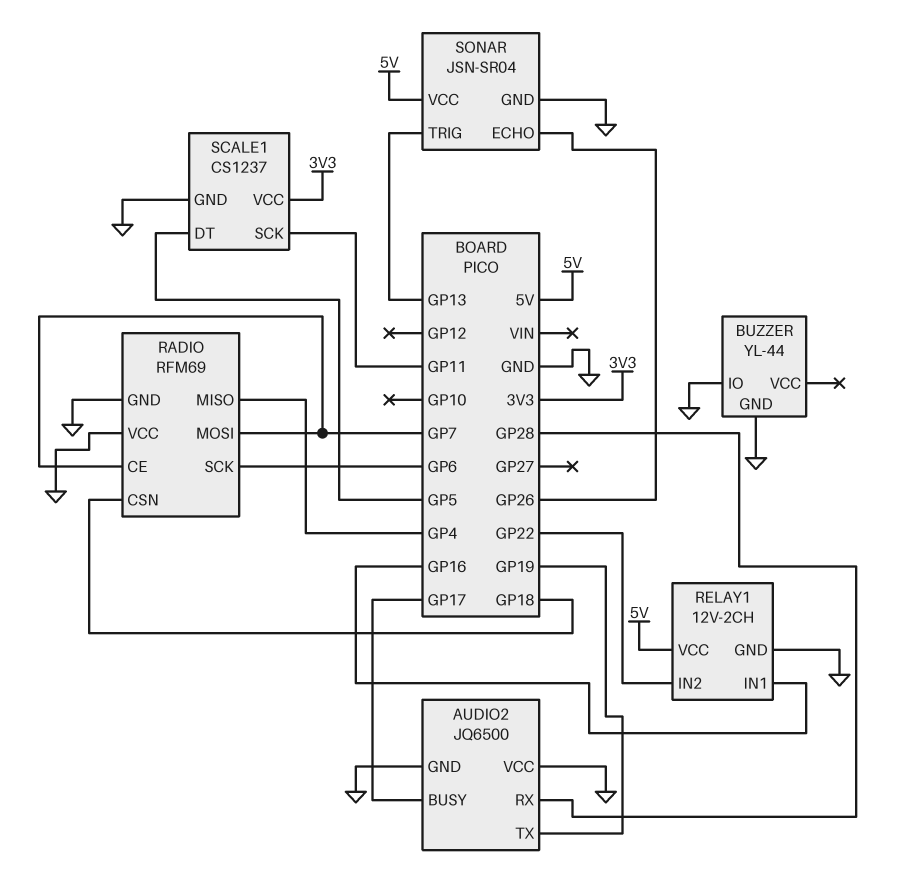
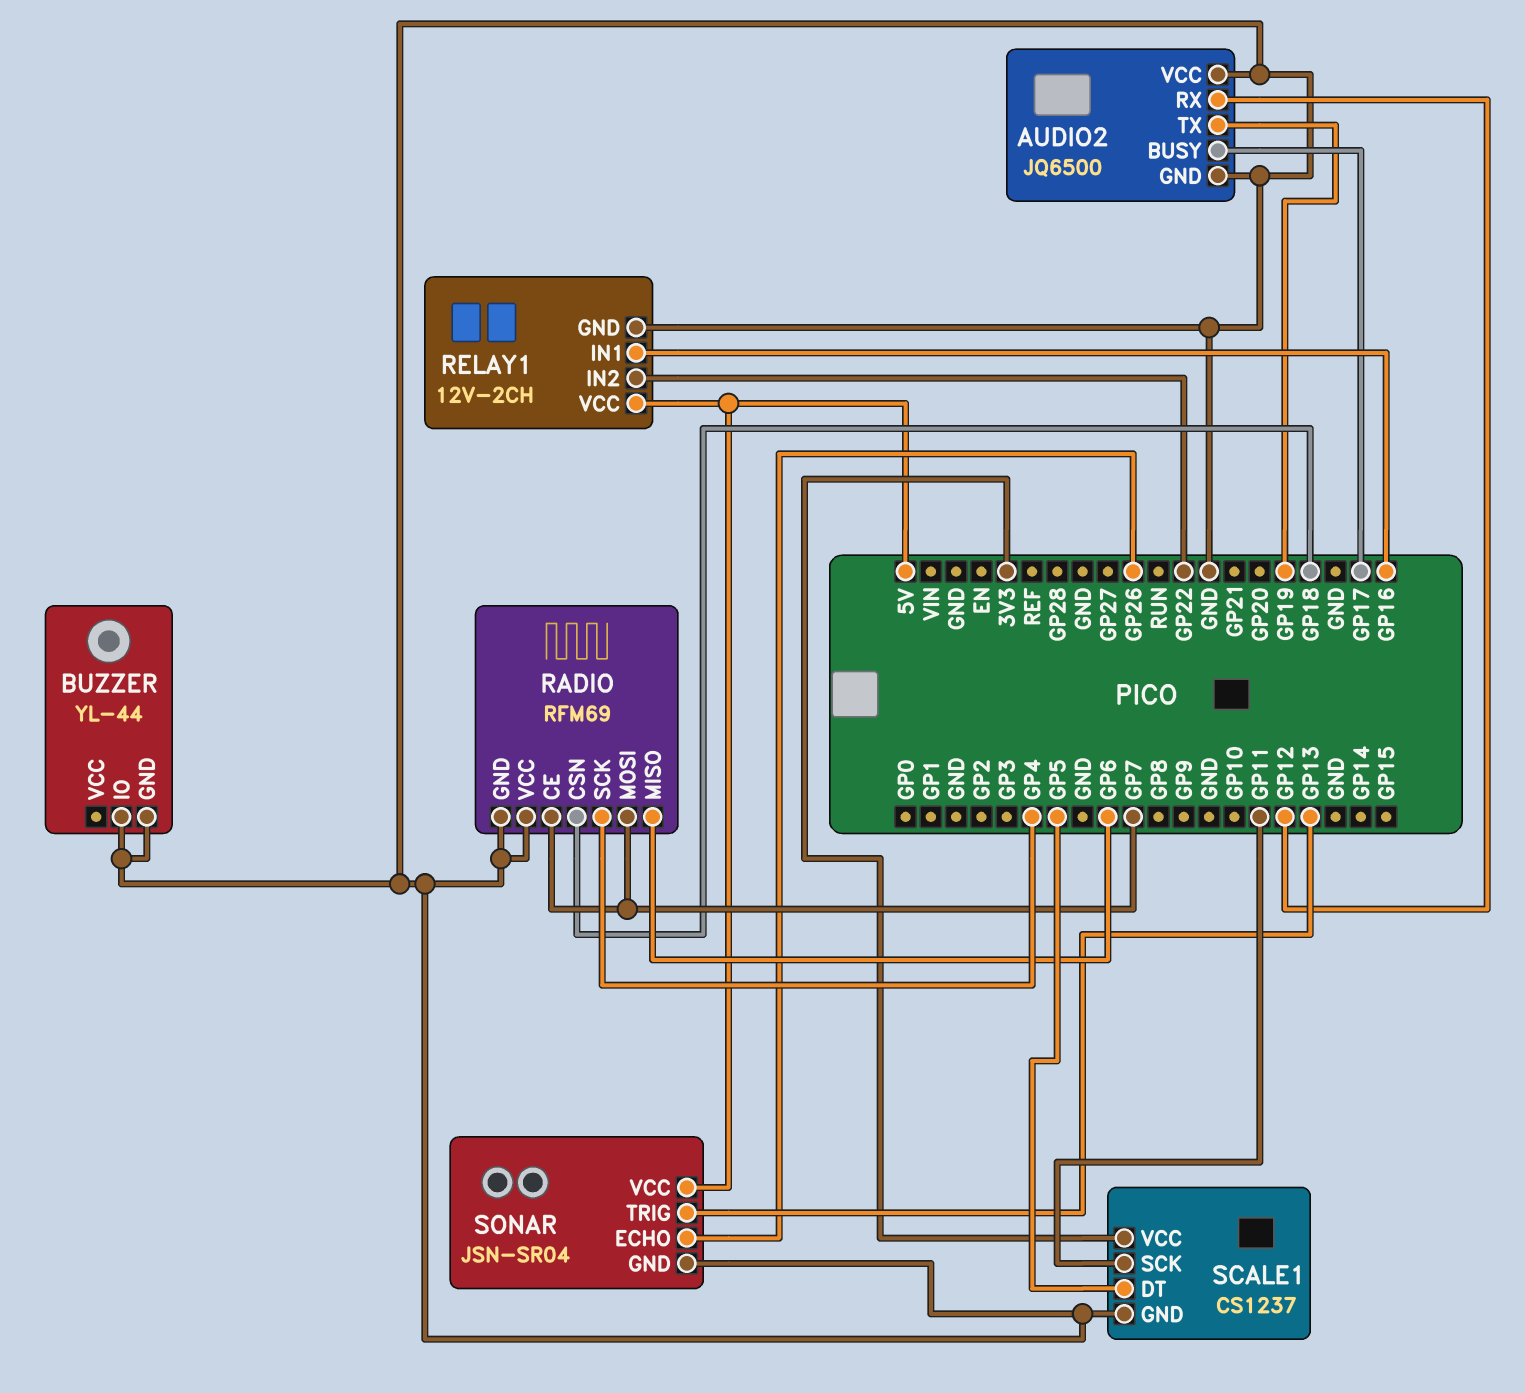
AUDIO2 pin RX: GP28 -> GP12
RADIO pin MISO: GP4 -> GP6
RADIO pin SCK: GP6 -> GP4

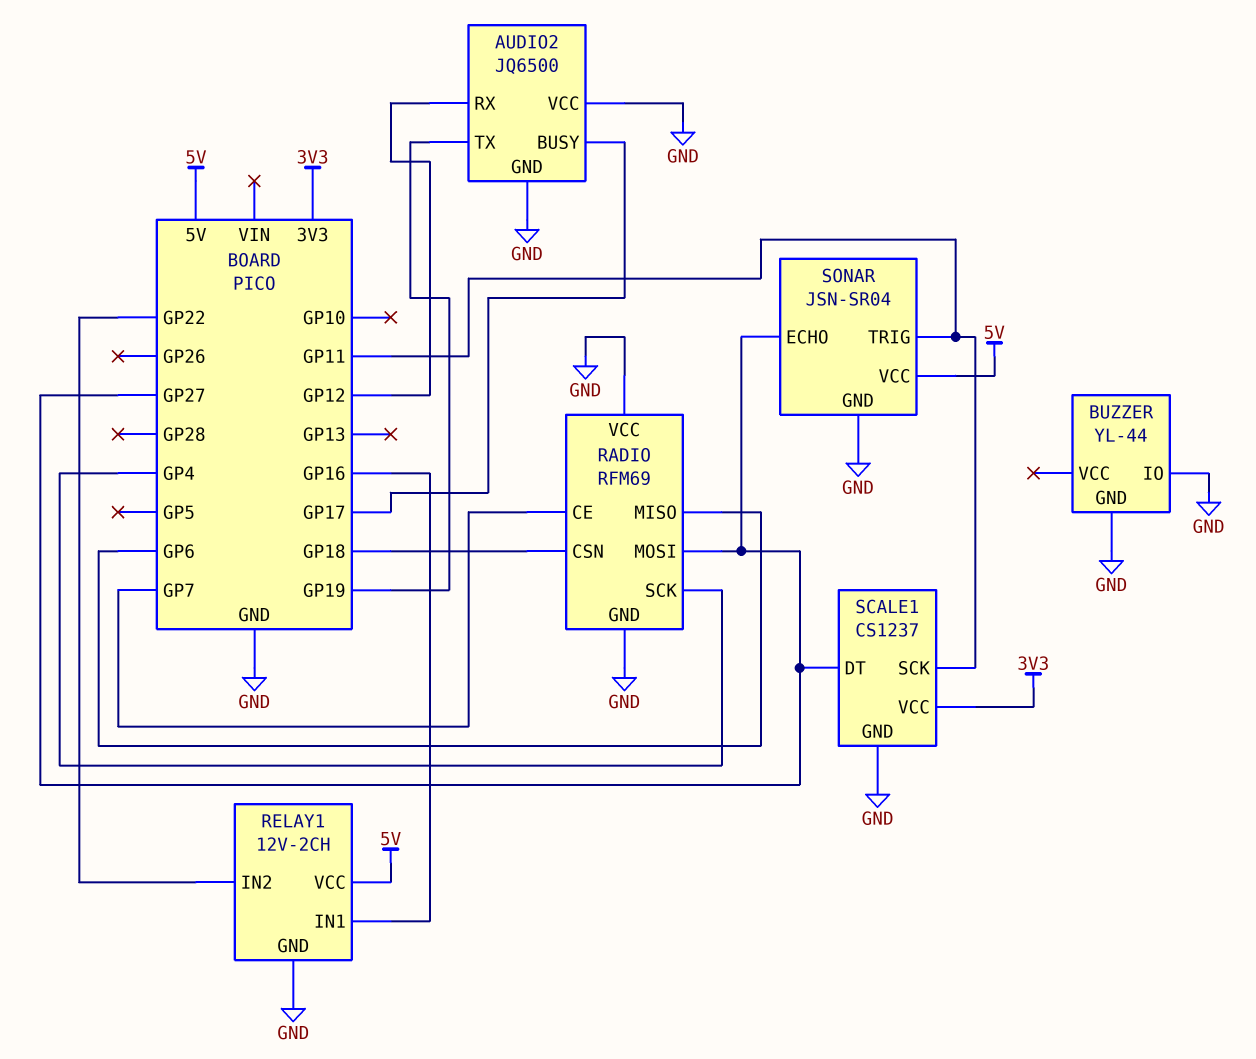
RADIO pin MOSI: GP7 -> GP27
SCALE1 pin DT: GP5 -> GP27
SONAR pin ECHO: GP26 -> GP27
SONAR pin TRIG: GP13 -> GP11

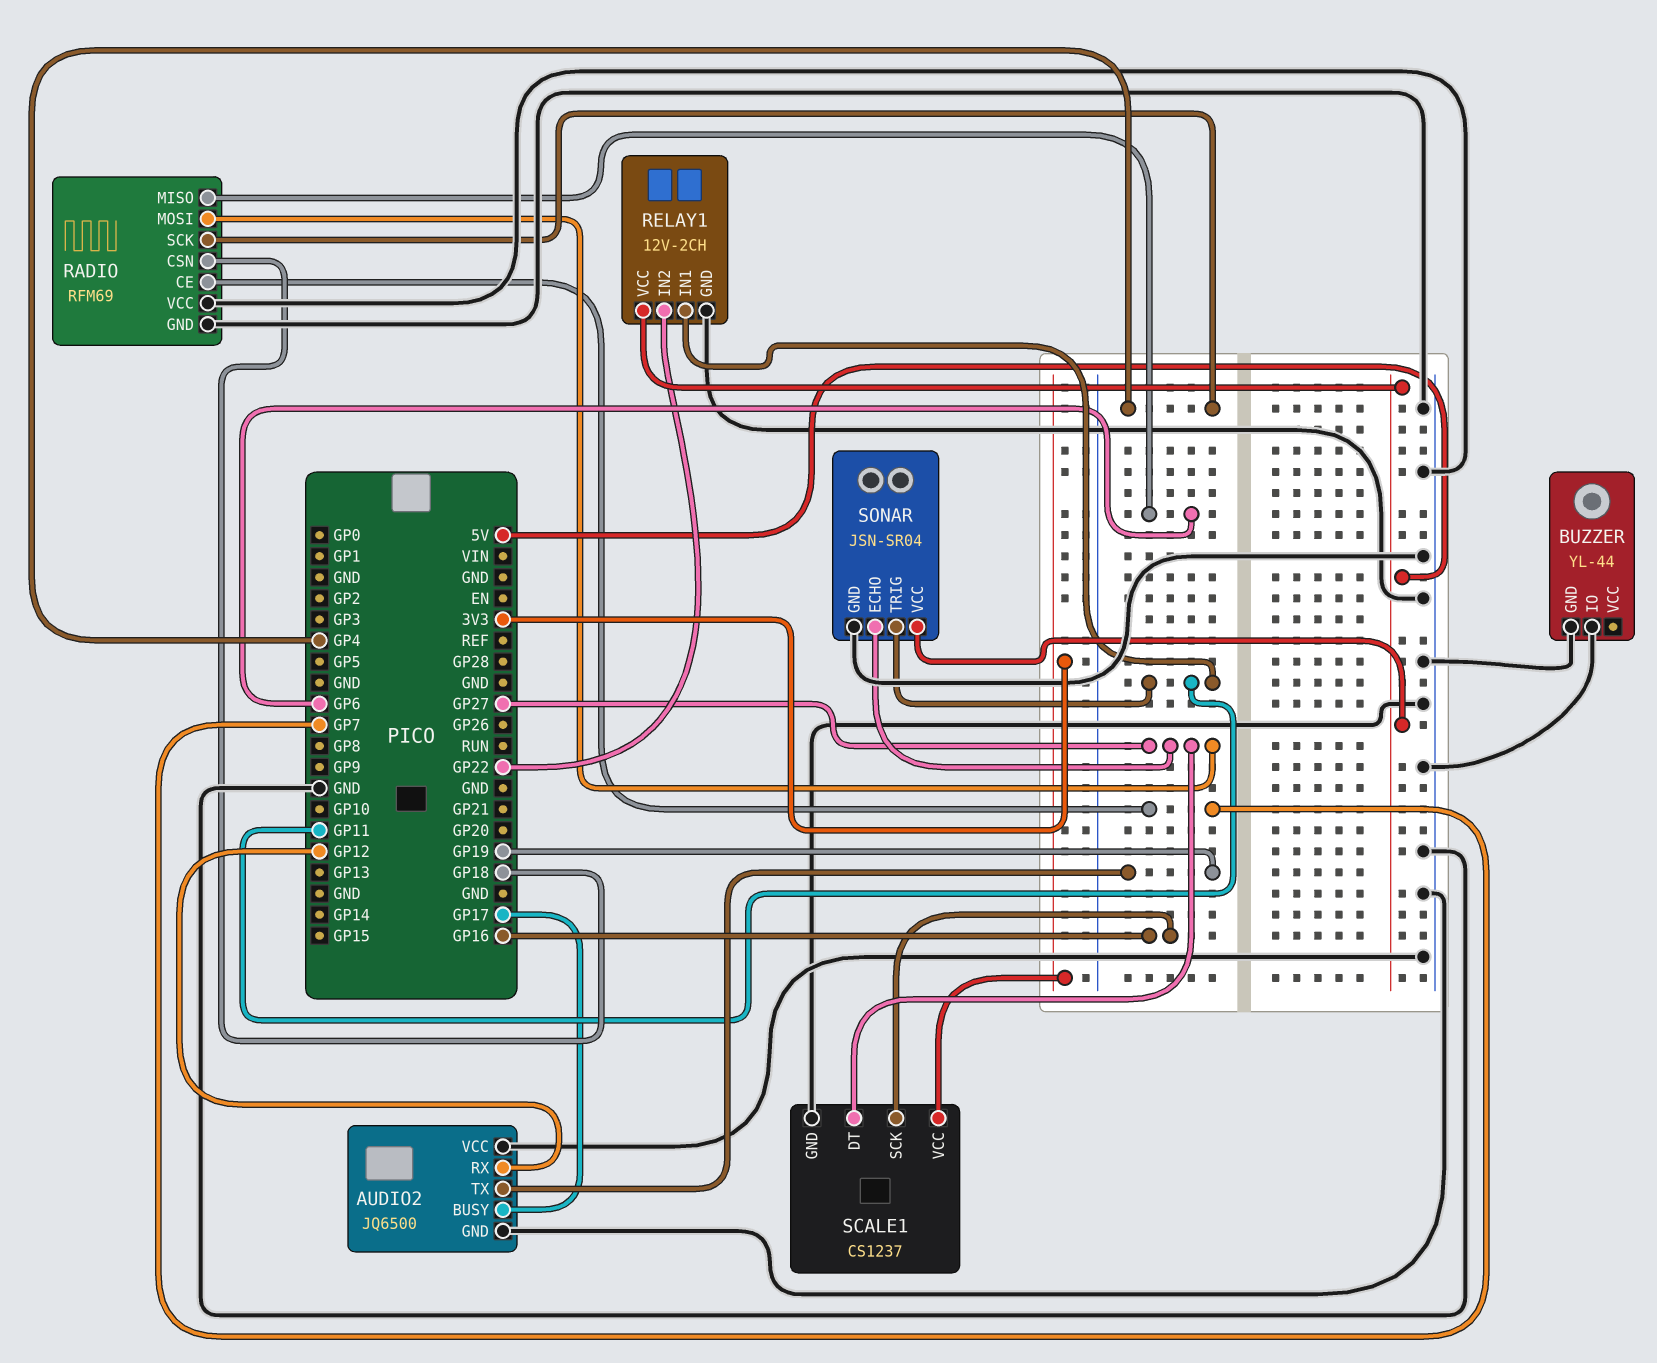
RELAY1 pin IN1: GP16 -> GP11
SCALE1 pin SCK: GP11 -> GP16

